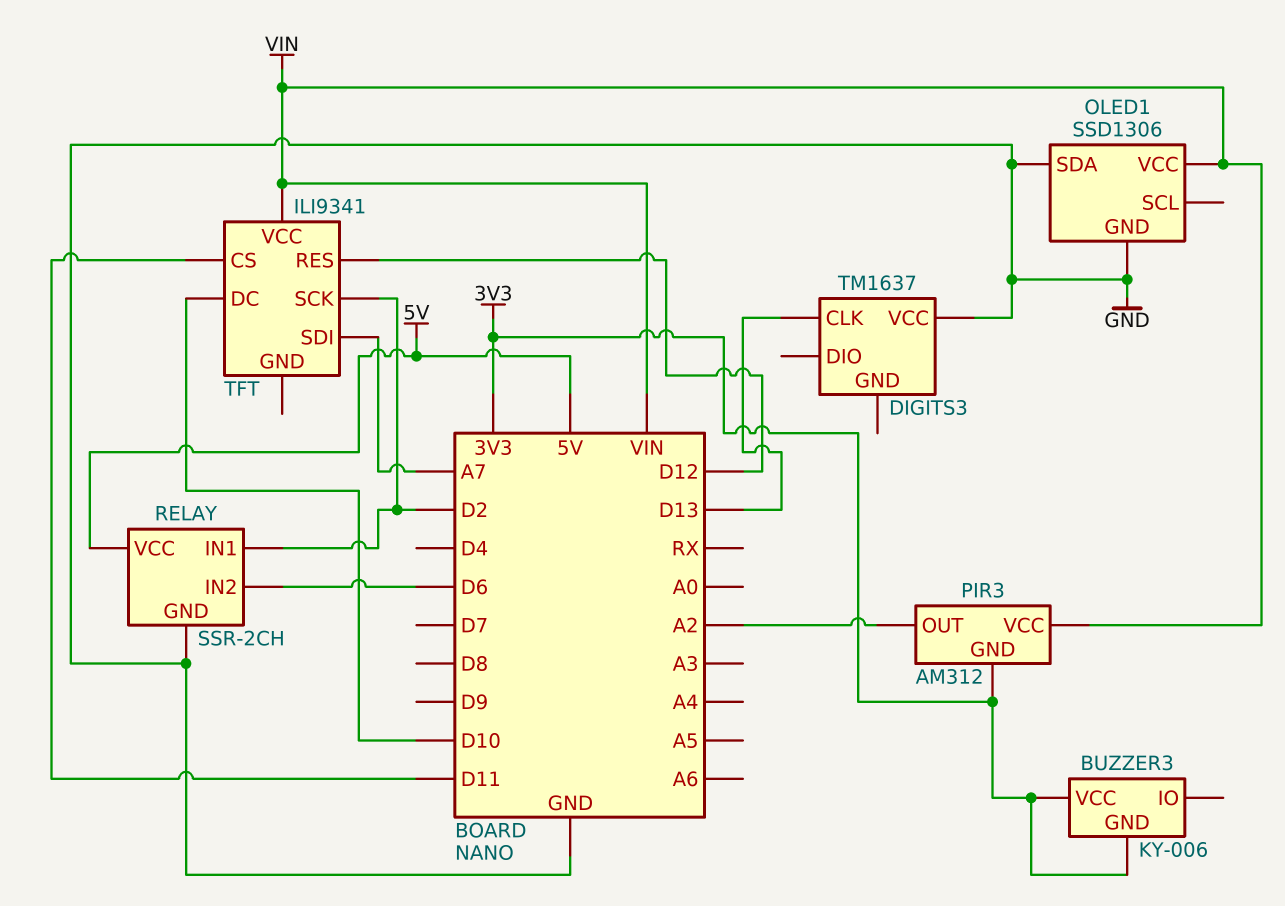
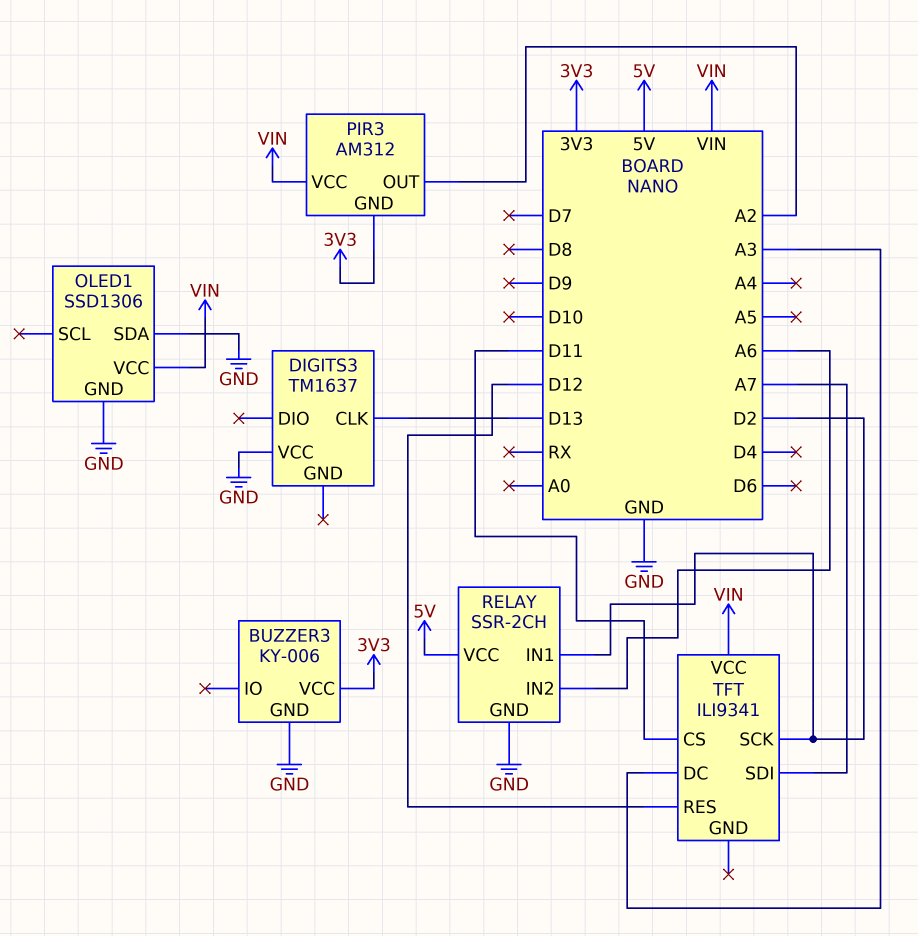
BUZZER3 pin GND: 3V3 -> GND
RELAY pin IN2: D6 -> A6
TFT pin DC: D10 -> A3

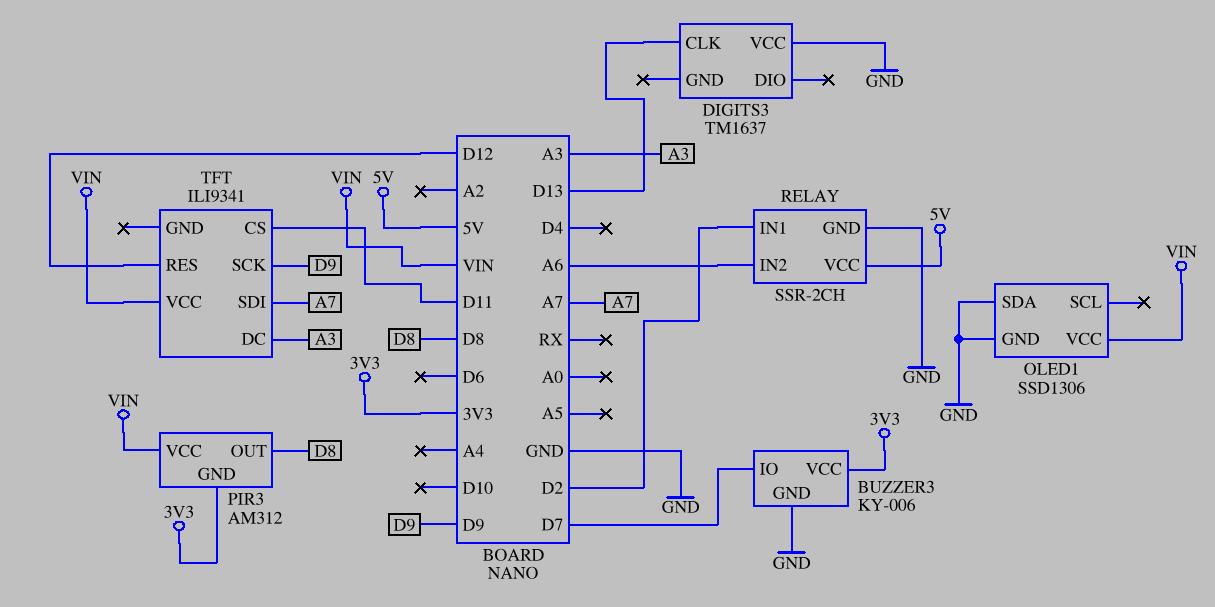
BUZZER3 pin IO: none -> D7
PIR3 pin OUT: A2 -> D8
TFT pin SCK: D2 -> D9

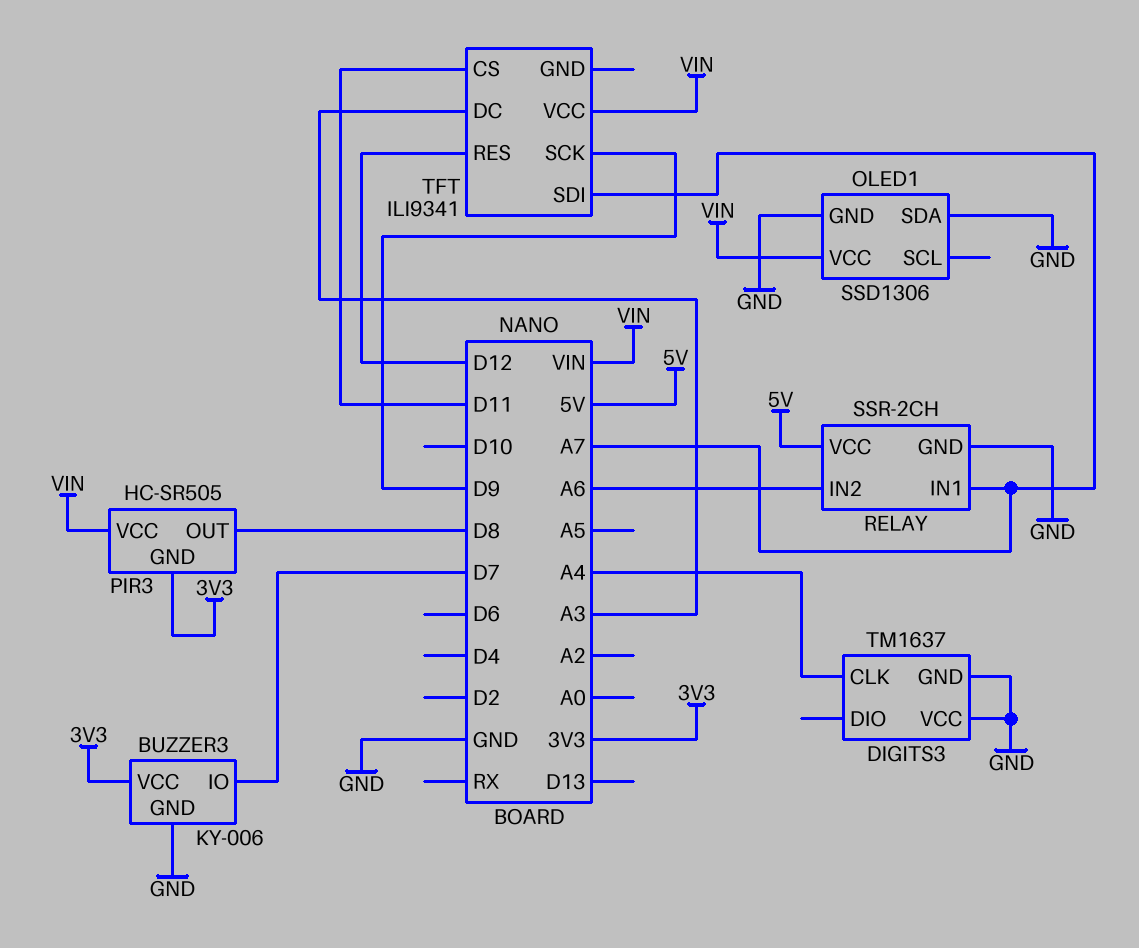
DIGITS3 pin CLK: D13 -> A4
DIGITS3 pin GND: none -> GND
PIR3: AM312 -> HC-SR505
RELAY pin IN1: D2 -> A7

